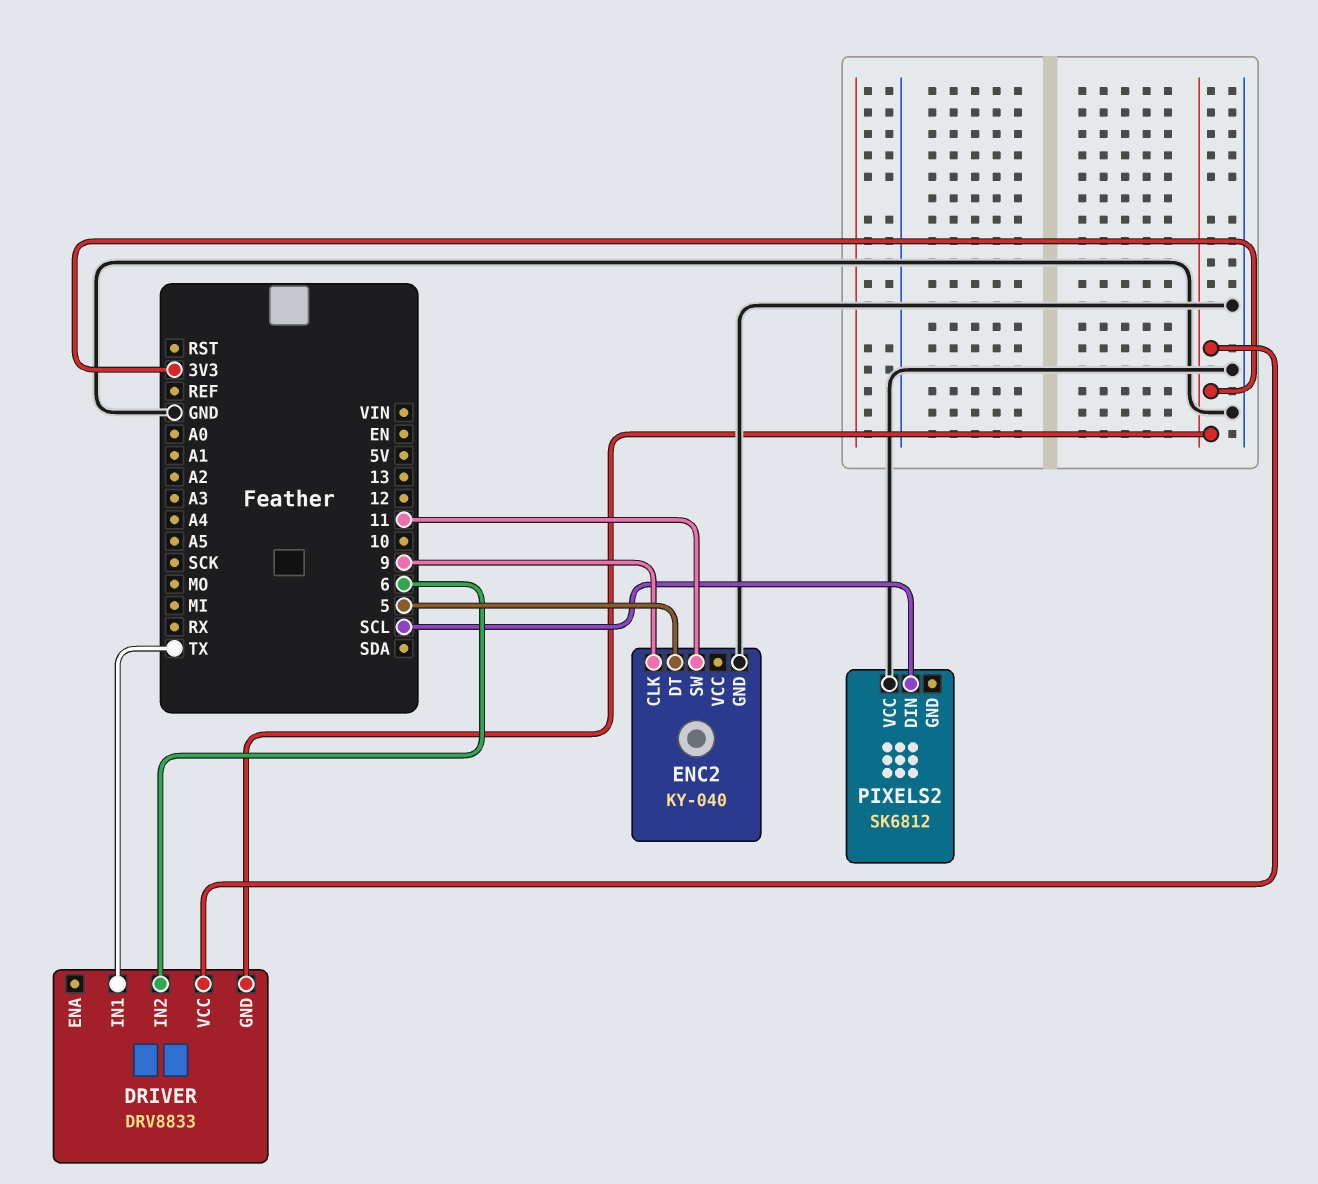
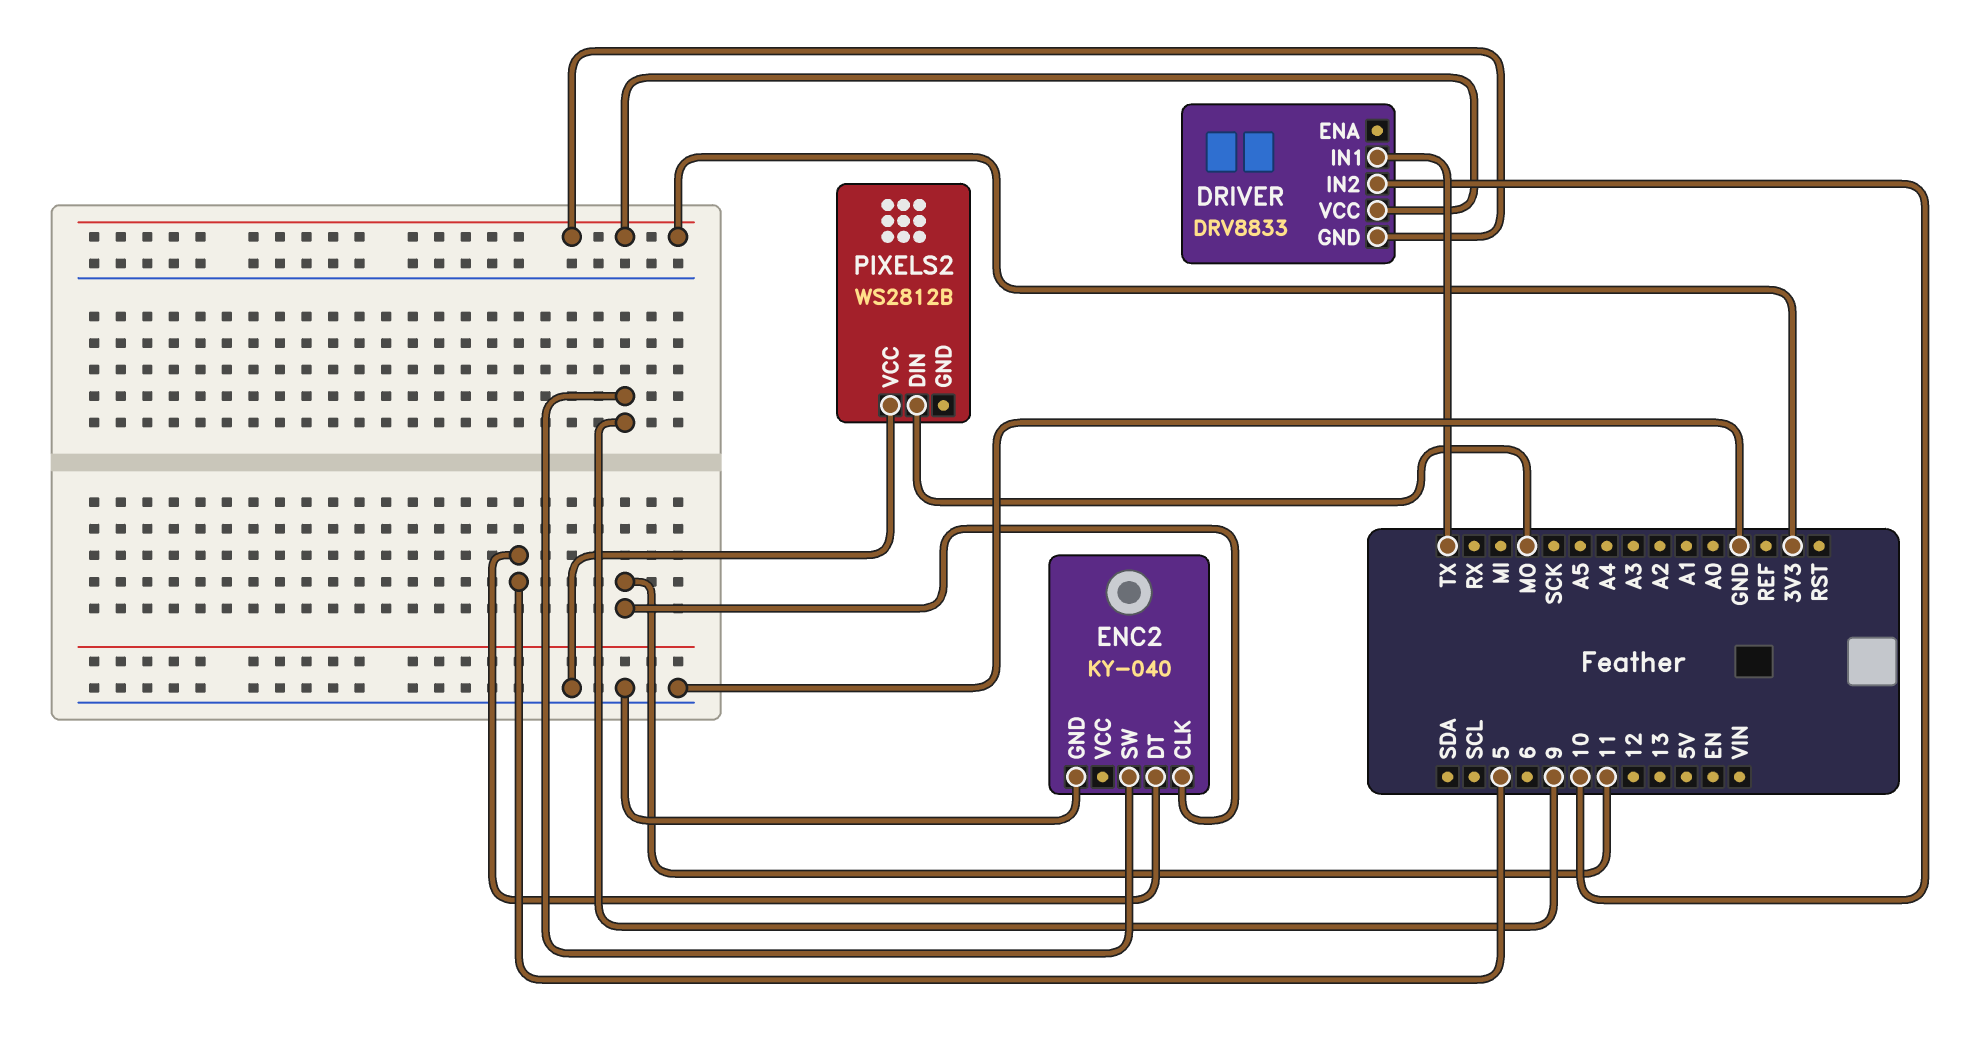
DRIVER pin IN2: 6 -> 10
ENC2 pin CLK: 9 -> 11
ENC2 pin SW: 11 -> 9
PIXELS2: SK6812 -> WS2812B
PIXELS2 pin DIN: SCL -> MO

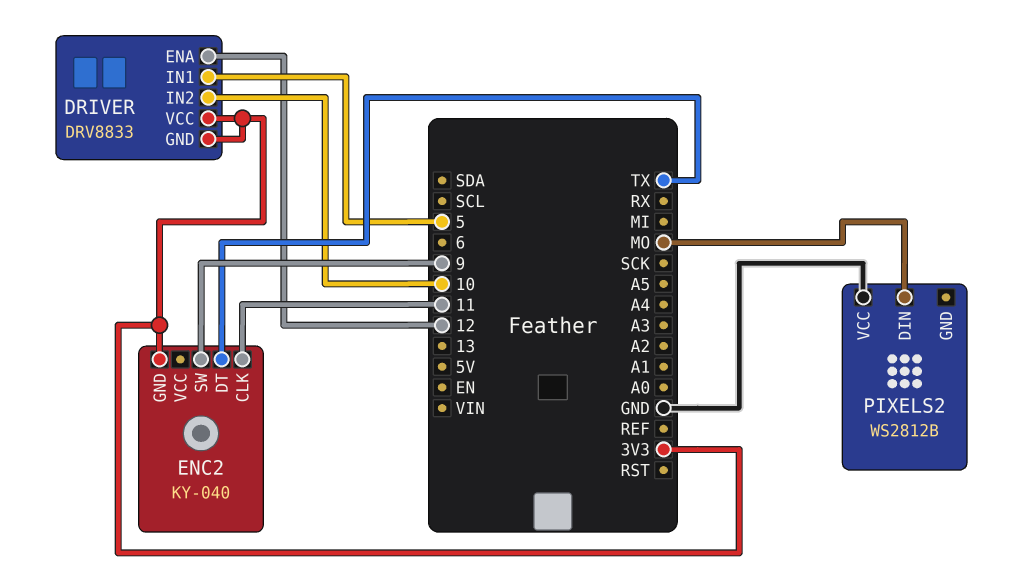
DRIVER pin ENA: none -> 12
DRIVER pin IN1: TX -> 5
ENC2 pin DT: 5 -> TX
ENC2 pin GND: GND -> 3V3

